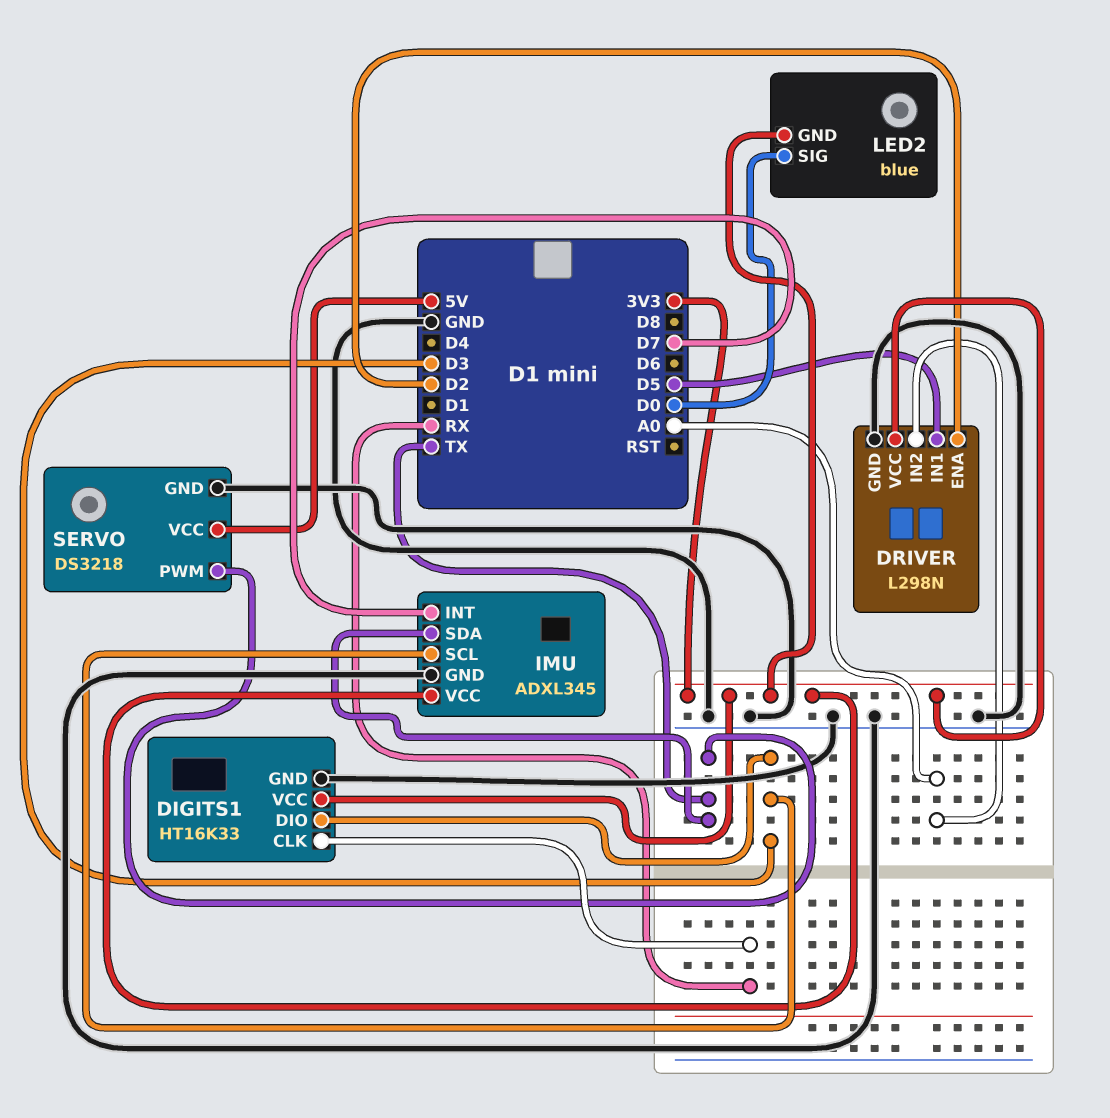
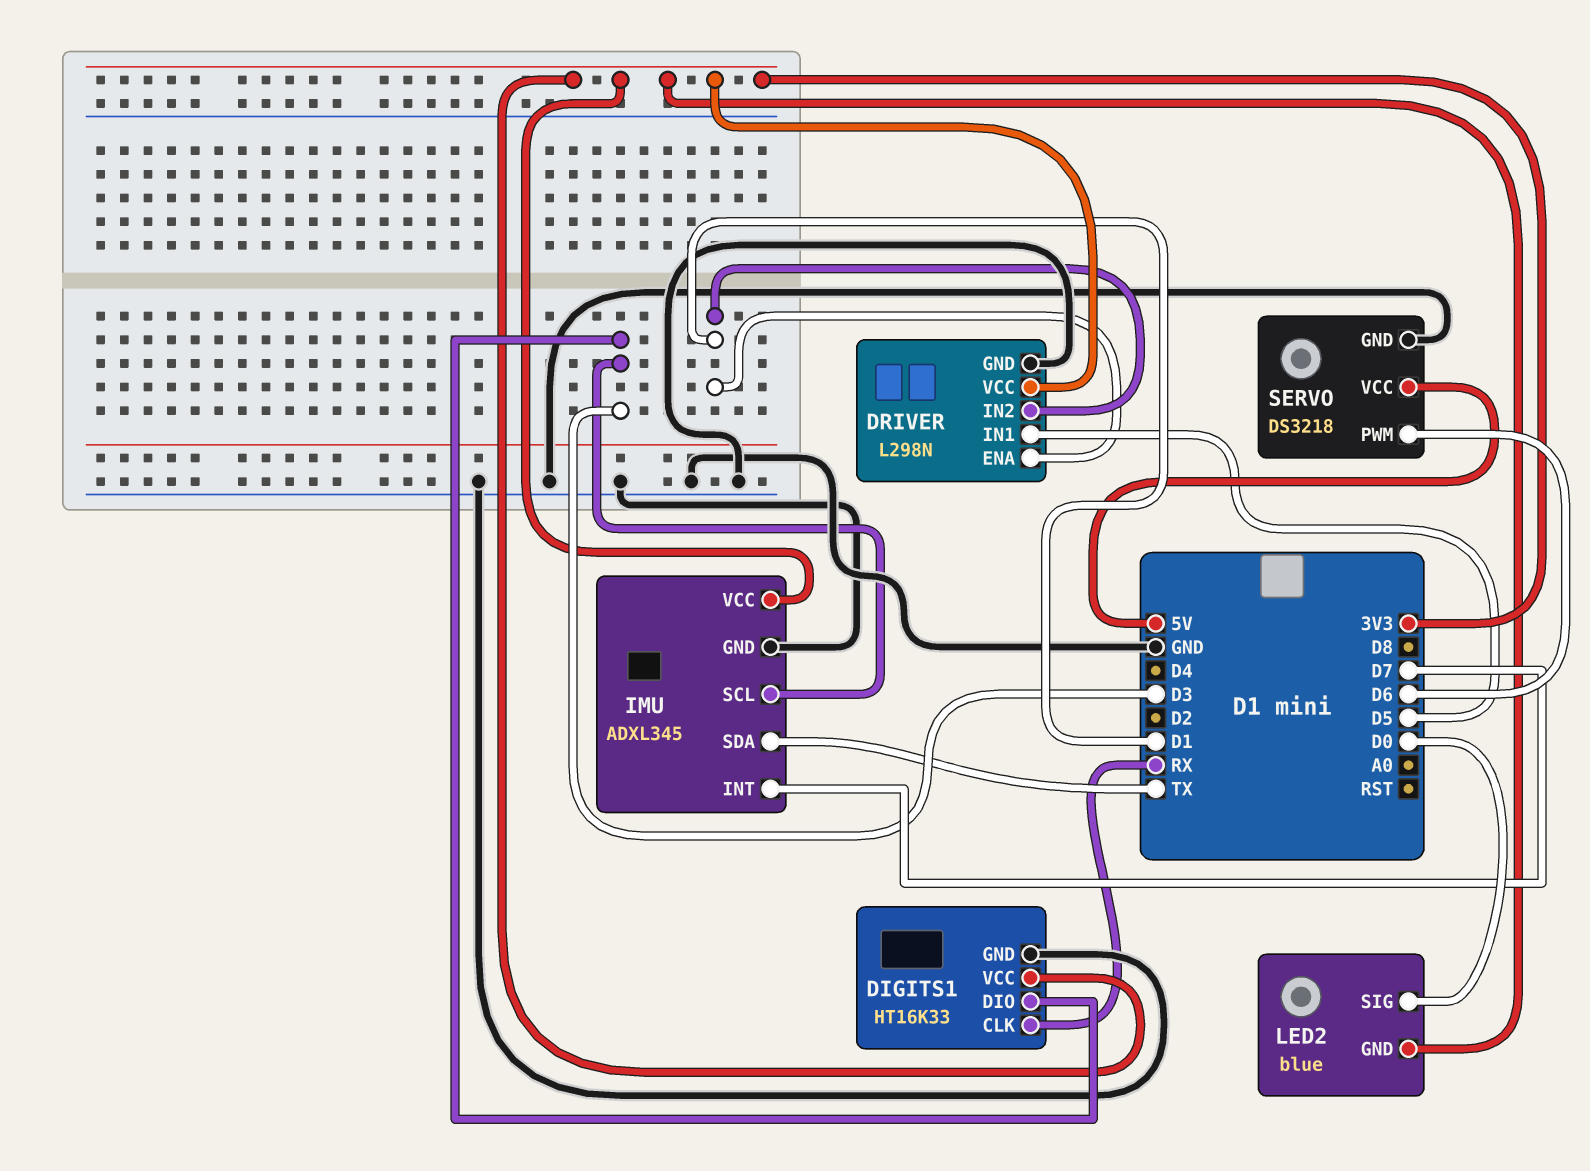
DRIVER pin ENA: D2 -> D1
DRIVER pin IN2: A0 -> D1
SERVO pin PWM: TX -> D6

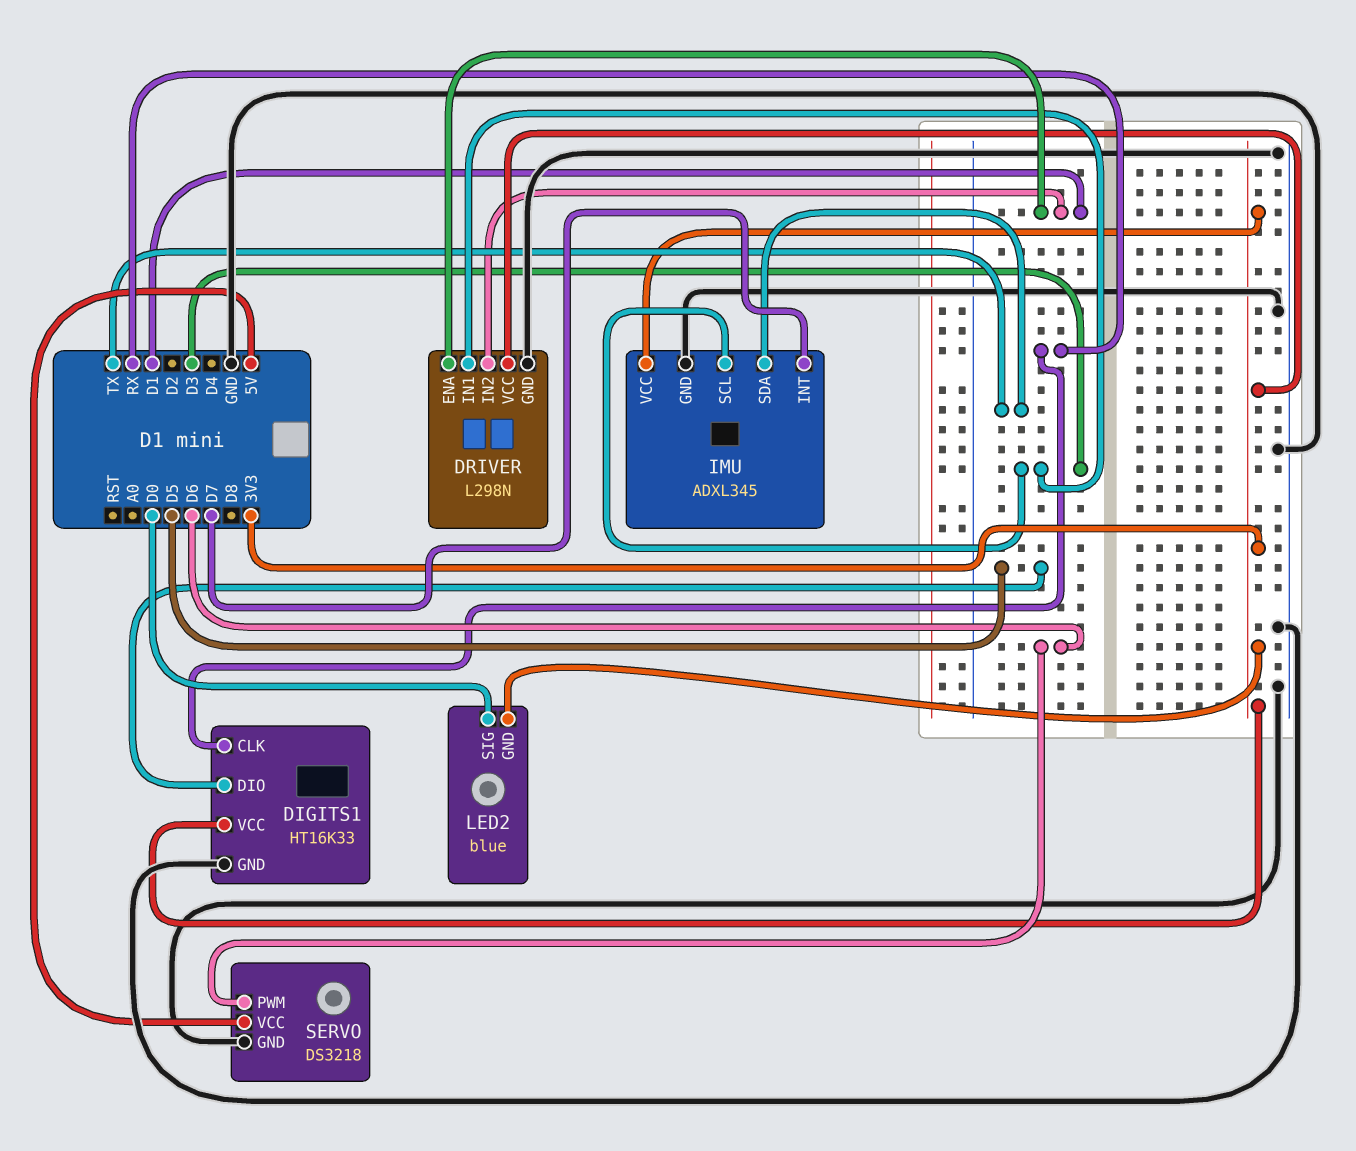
DIGITS1 pin DIO: D3 -> D5
DRIVER pin IN1: D5 -> D3

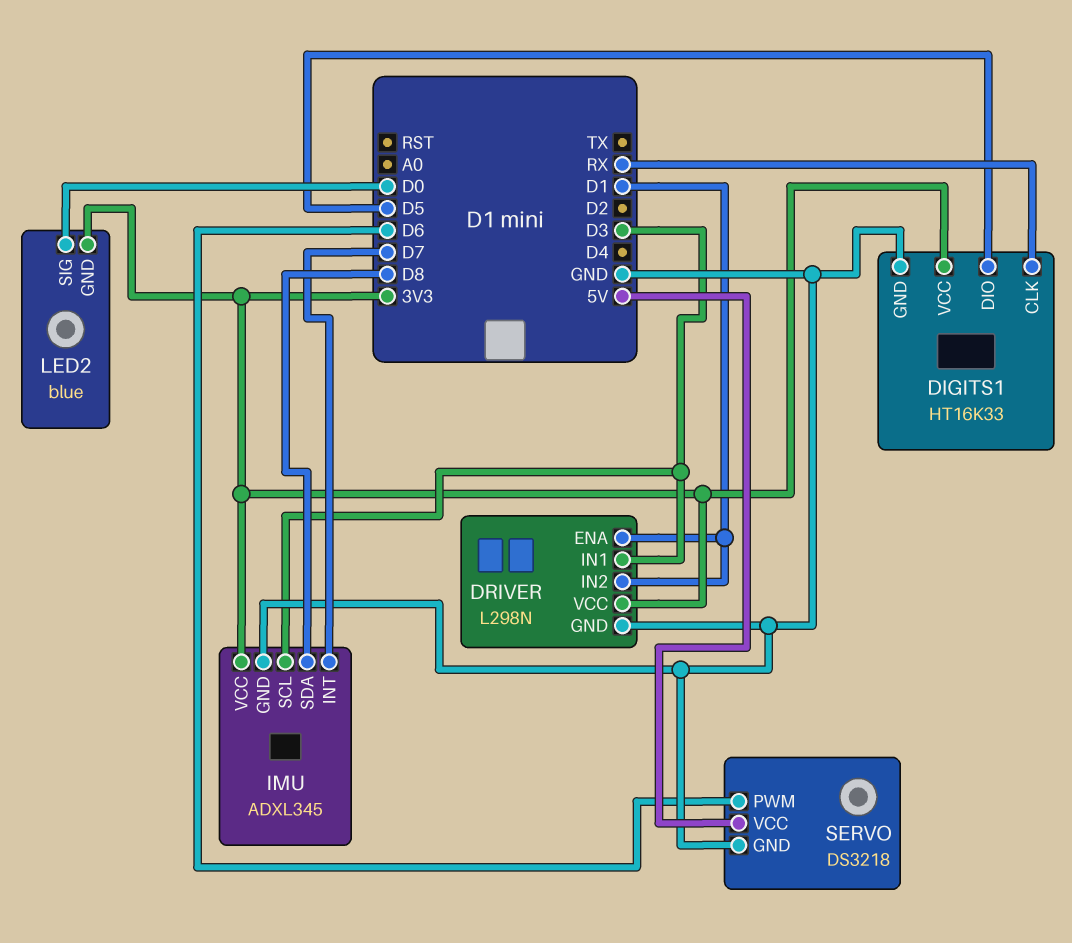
IMU pin SDA: TX -> D8

